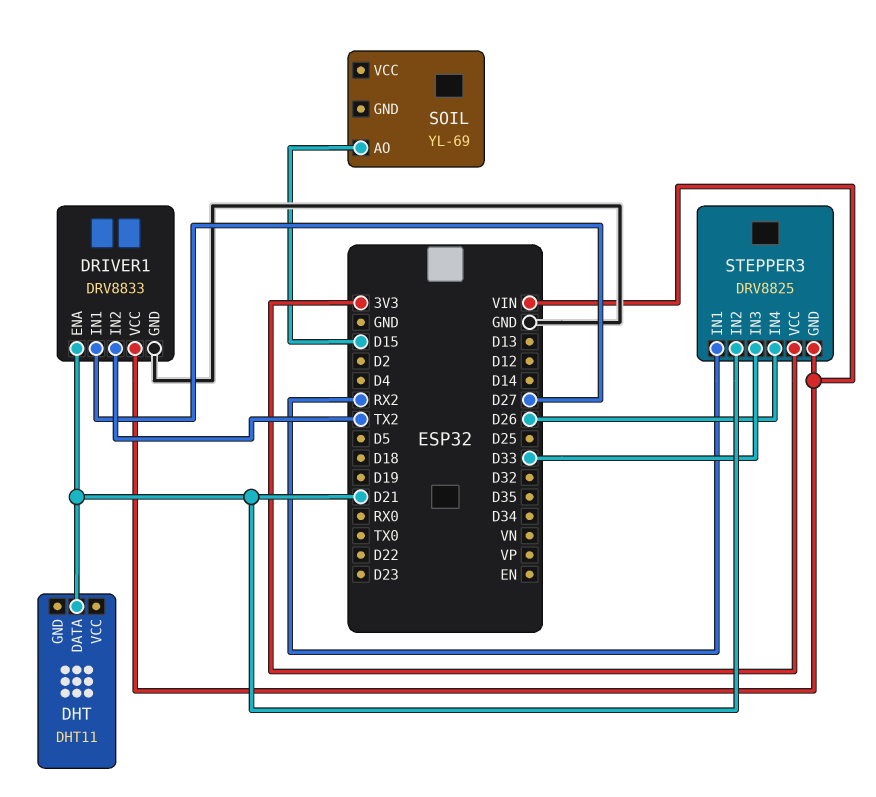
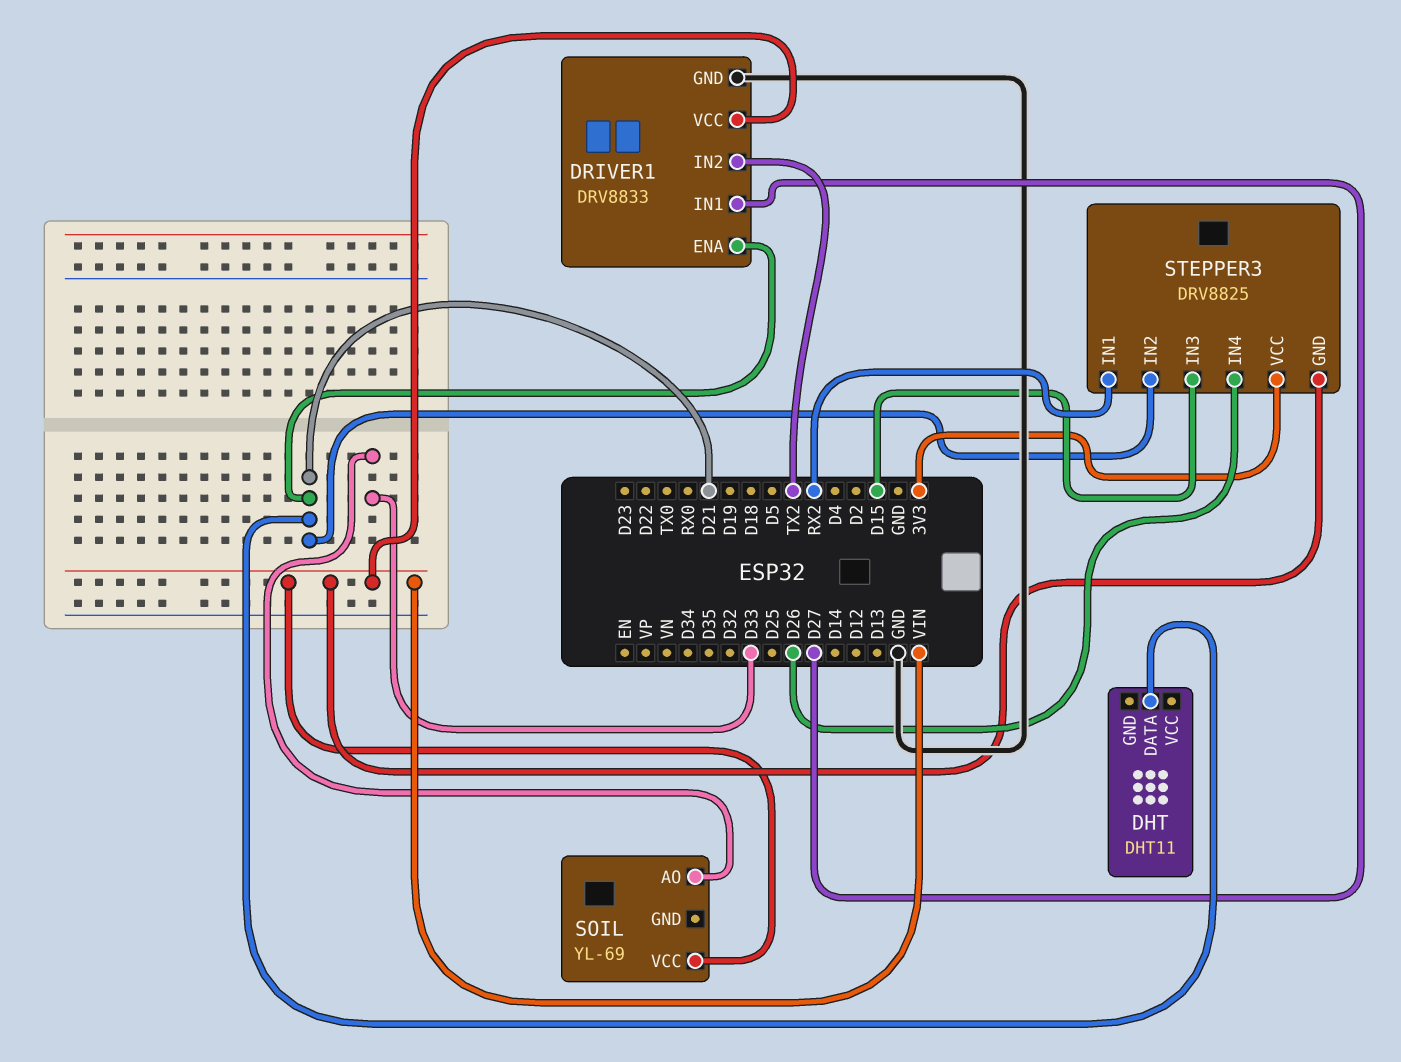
SOIL pin AO: D15 -> D33
SOIL pin VCC: none -> VIN
STEPPER3 pin IN3: D33 -> D15

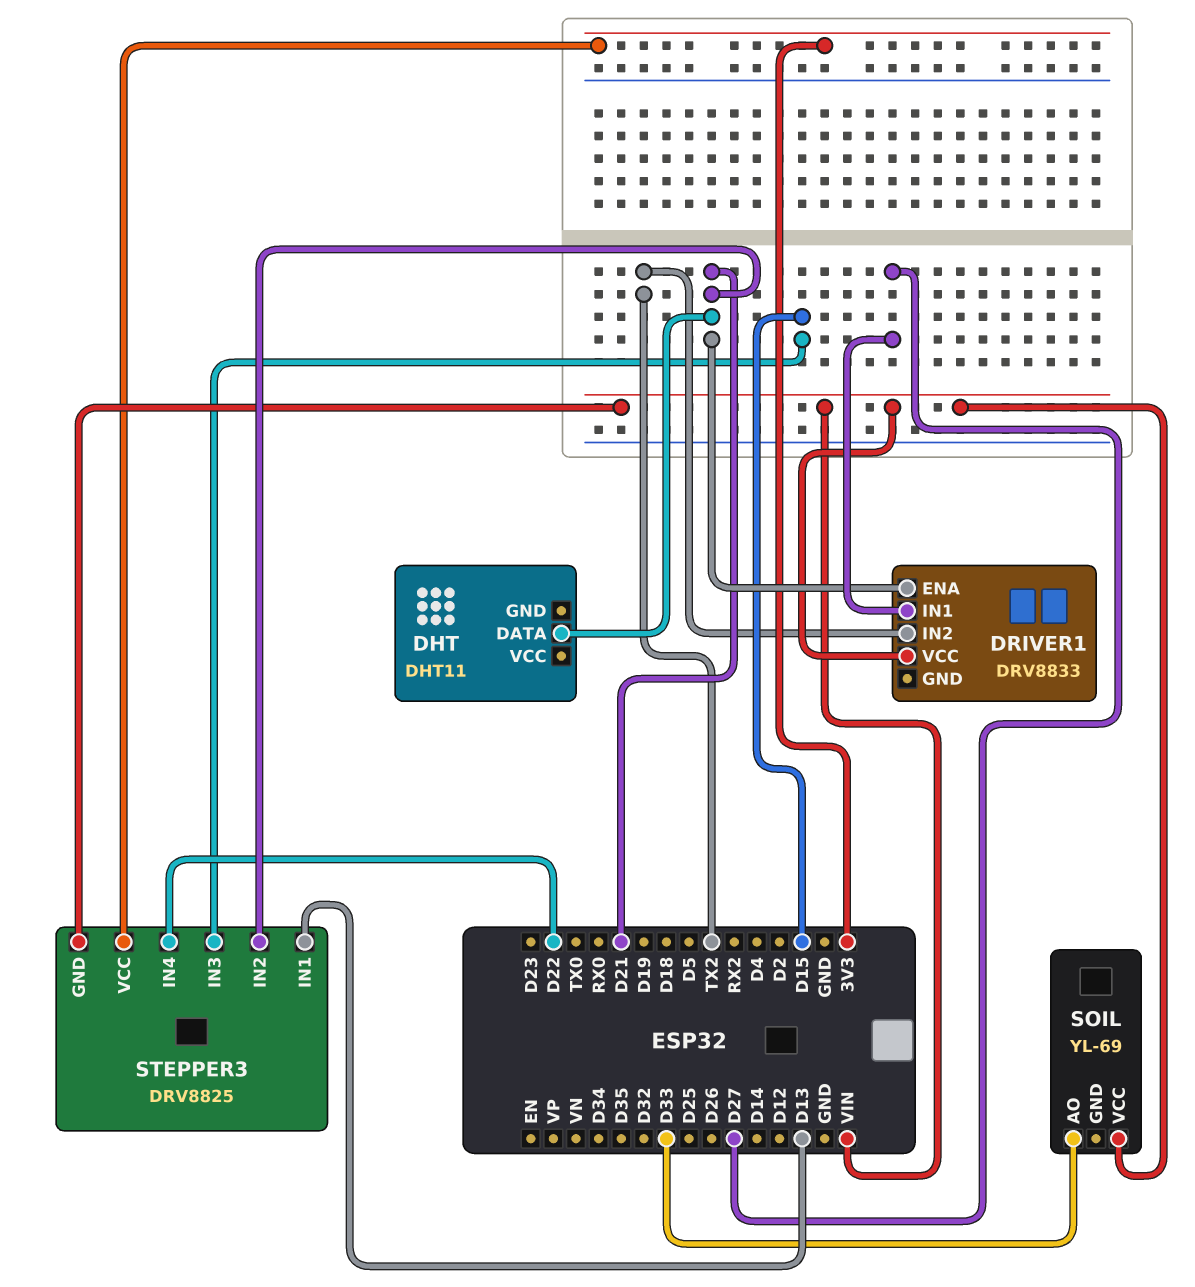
DRIVER1 pin GND: GND -> none
STEPPER3 pin IN1: RX2 -> D13
STEPPER3 pin IN4: D26 -> D22

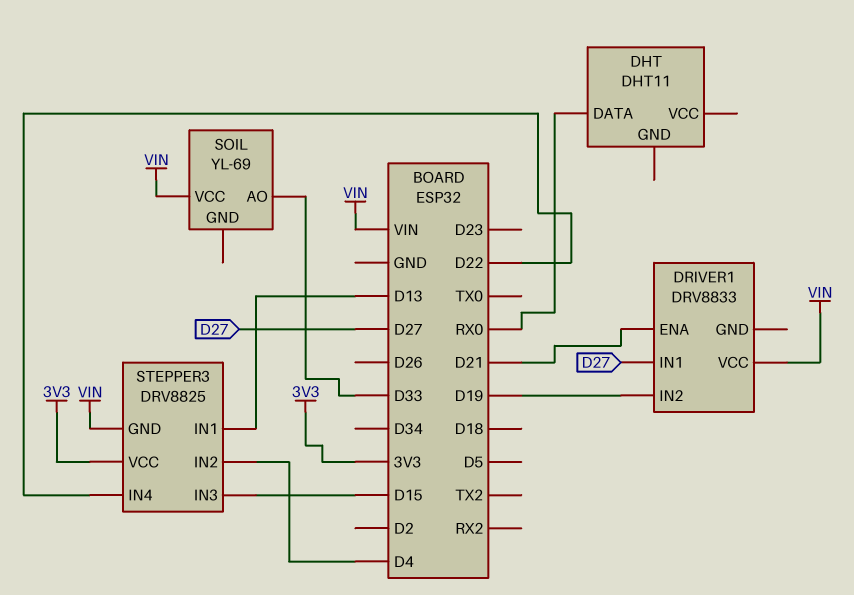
DHT pin DATA: D21 -> RX0
DRIVER1 pin IN2: TX2 -> D19
STEPPER3 pin IN2: D21 -> D4

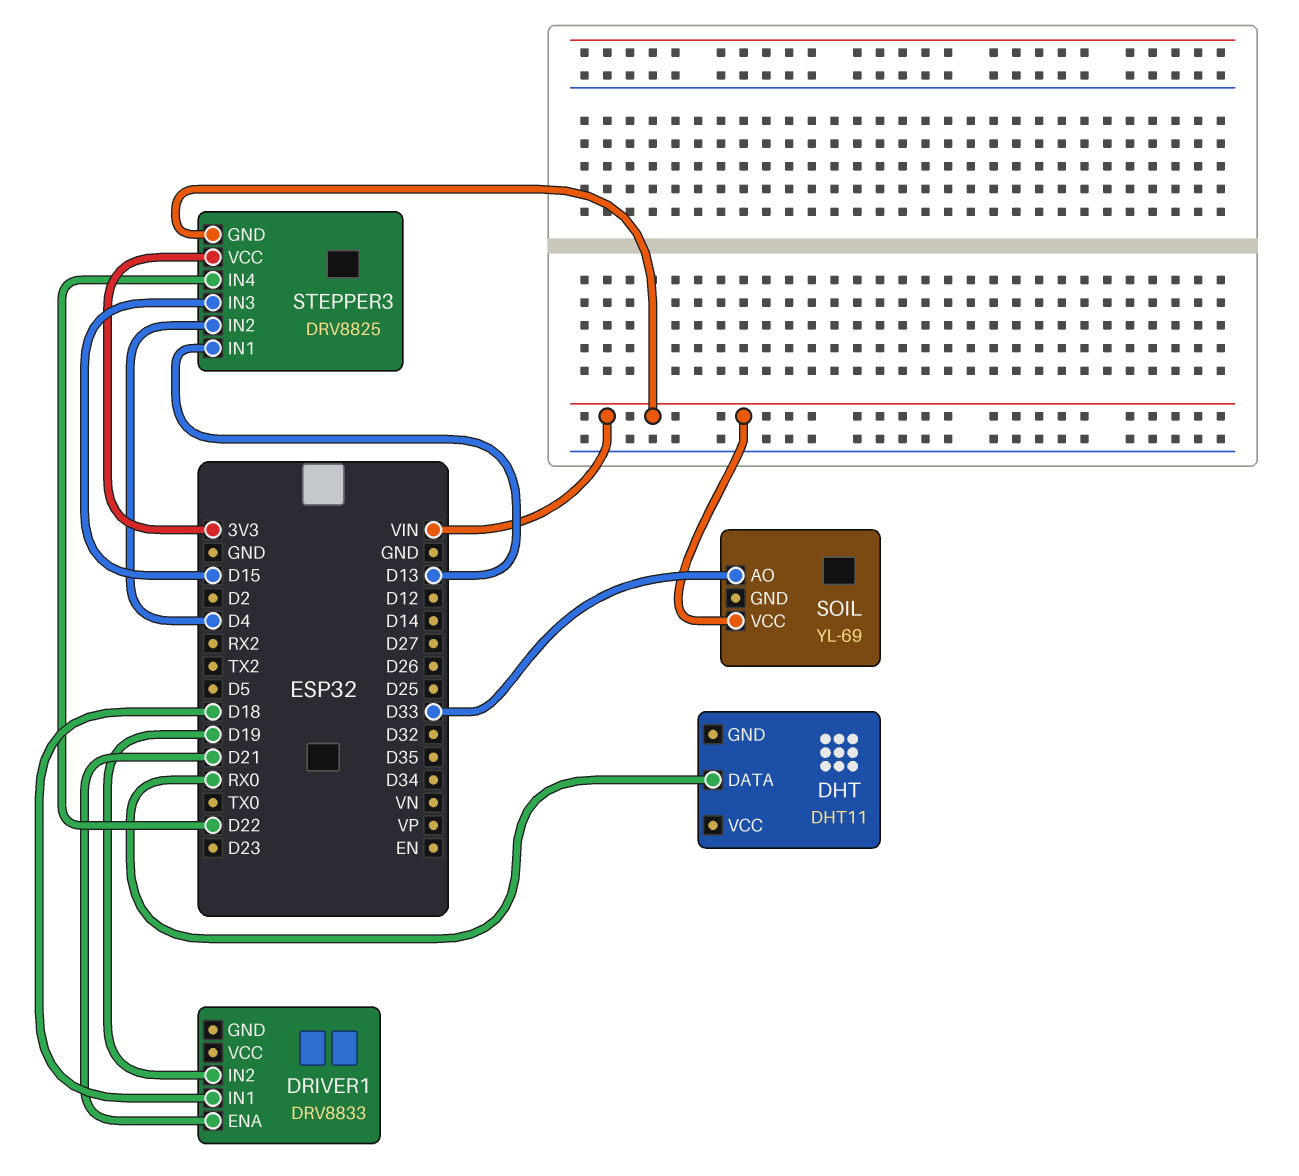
DRIVER1 pin IN1: D27 -> D18
DRIVER1 pin VCC: VIN -> none

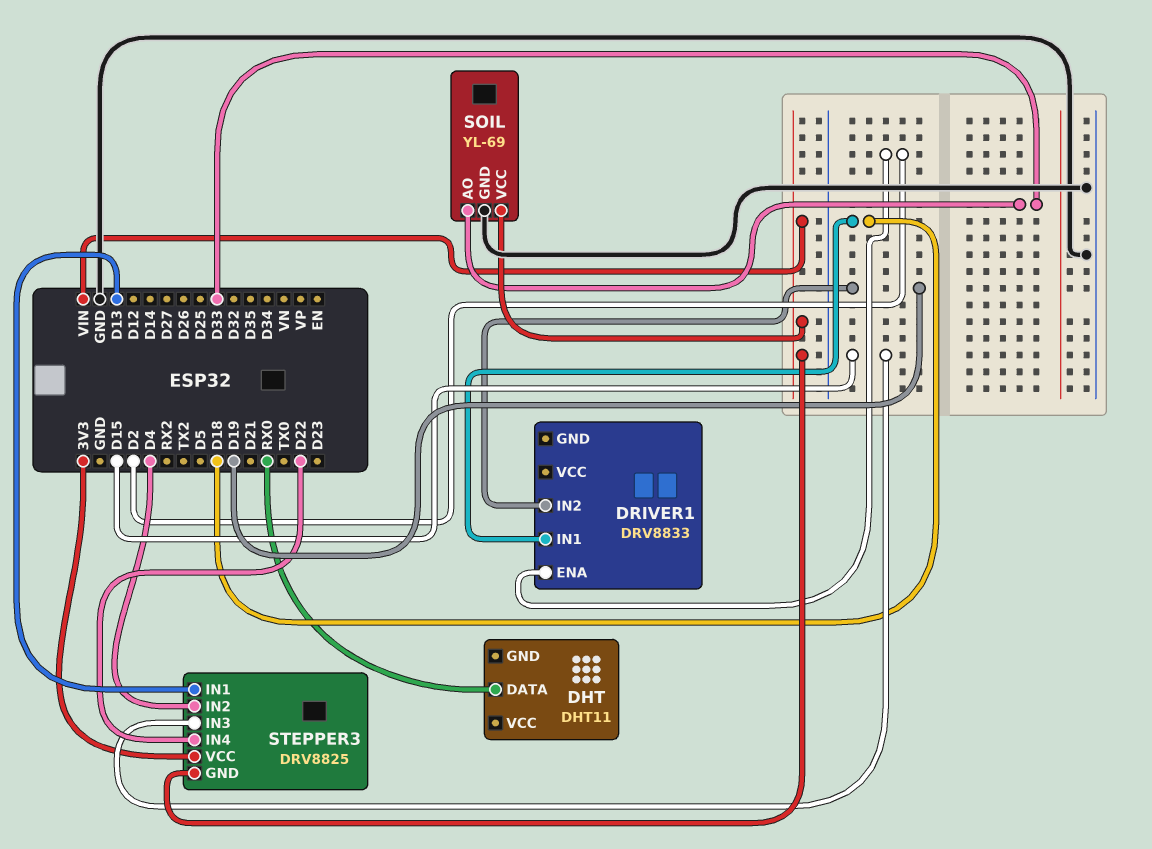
DRIVER1 pin ENA: D21 -> D2
SOIL pin GND: none -> GND

